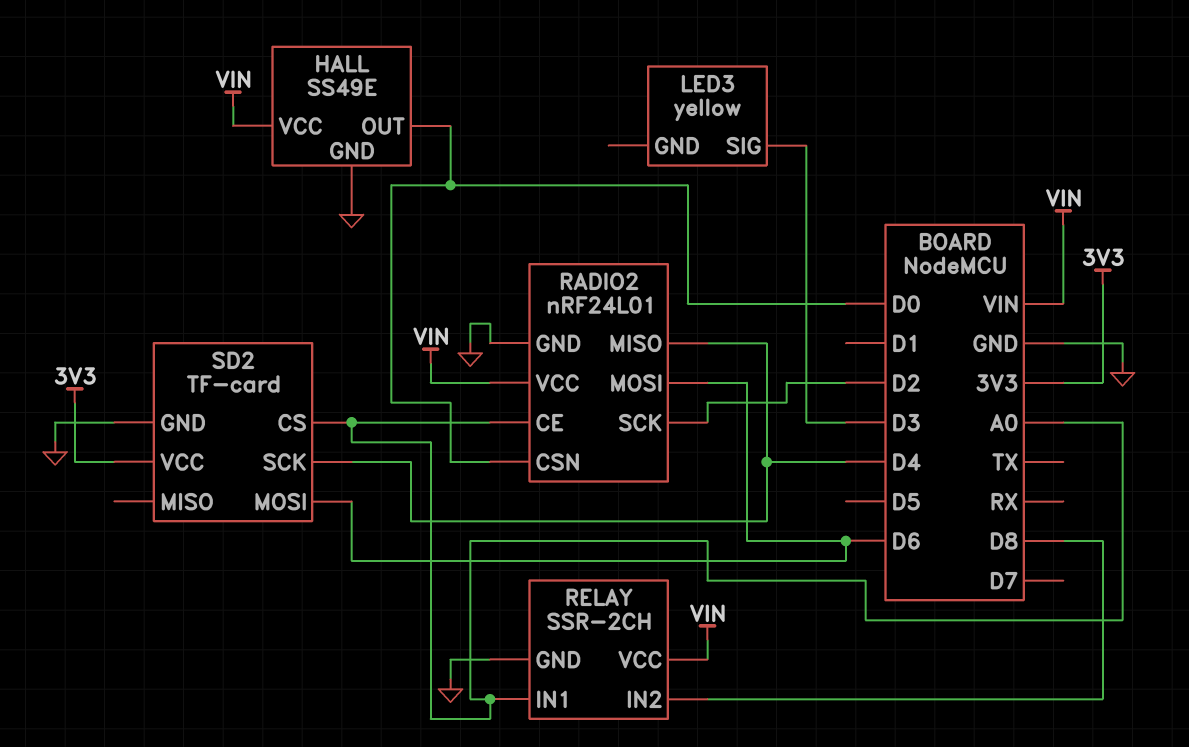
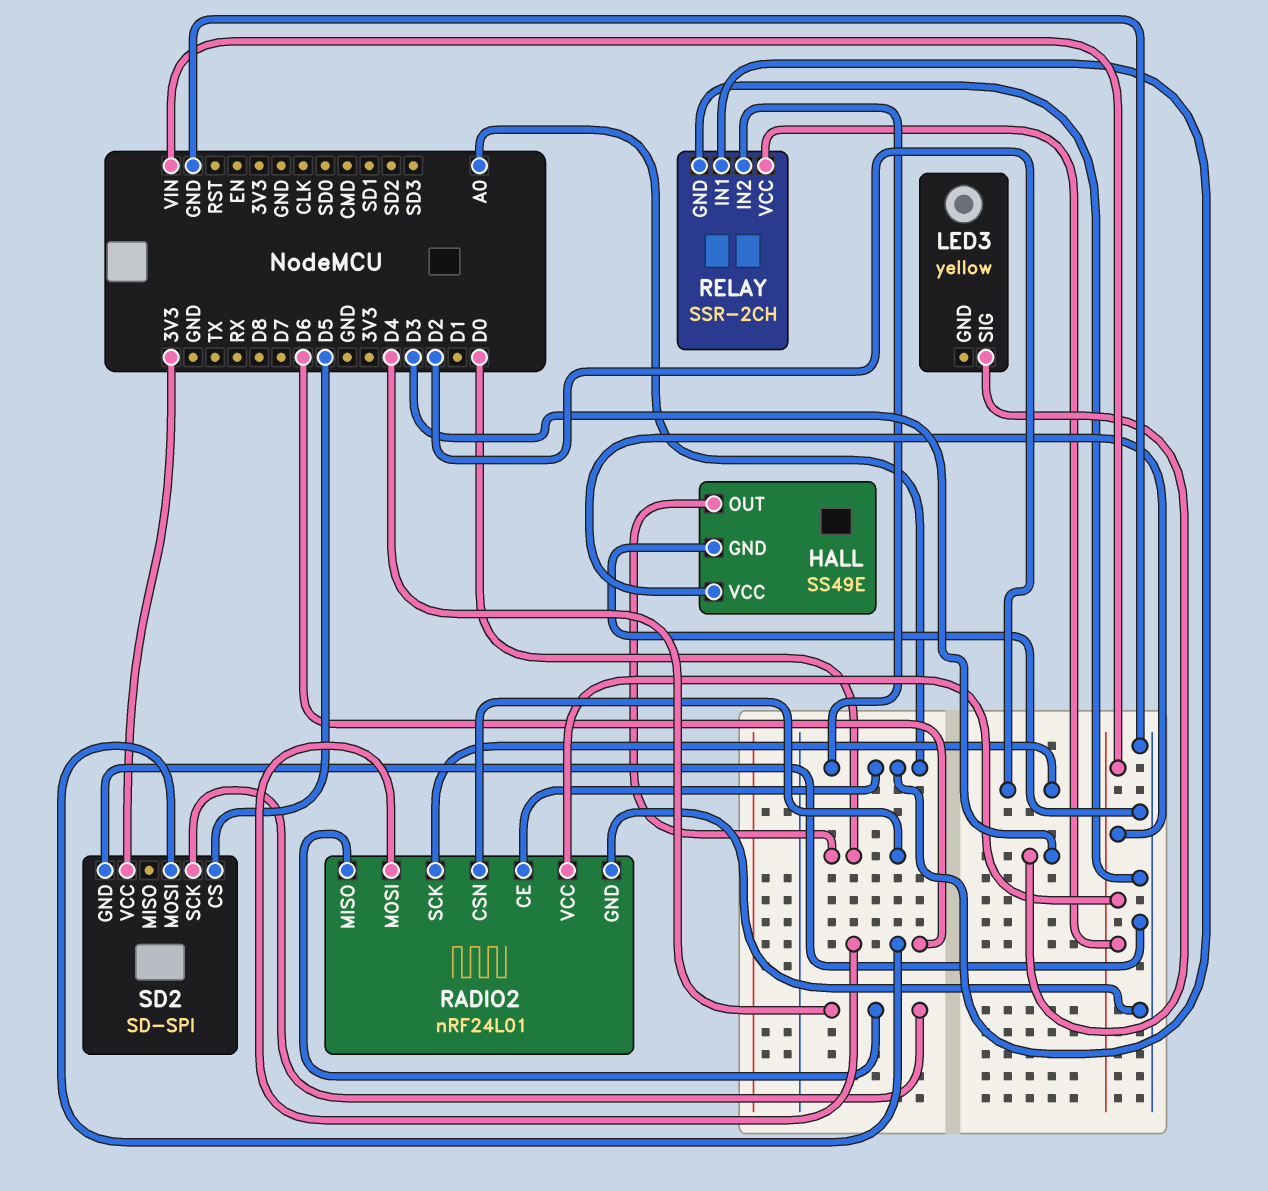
RELAY pin IN2: D8 -> A0
SD2: TF-card -> SD-SPI
SD2 pin CS: A0 -> D5

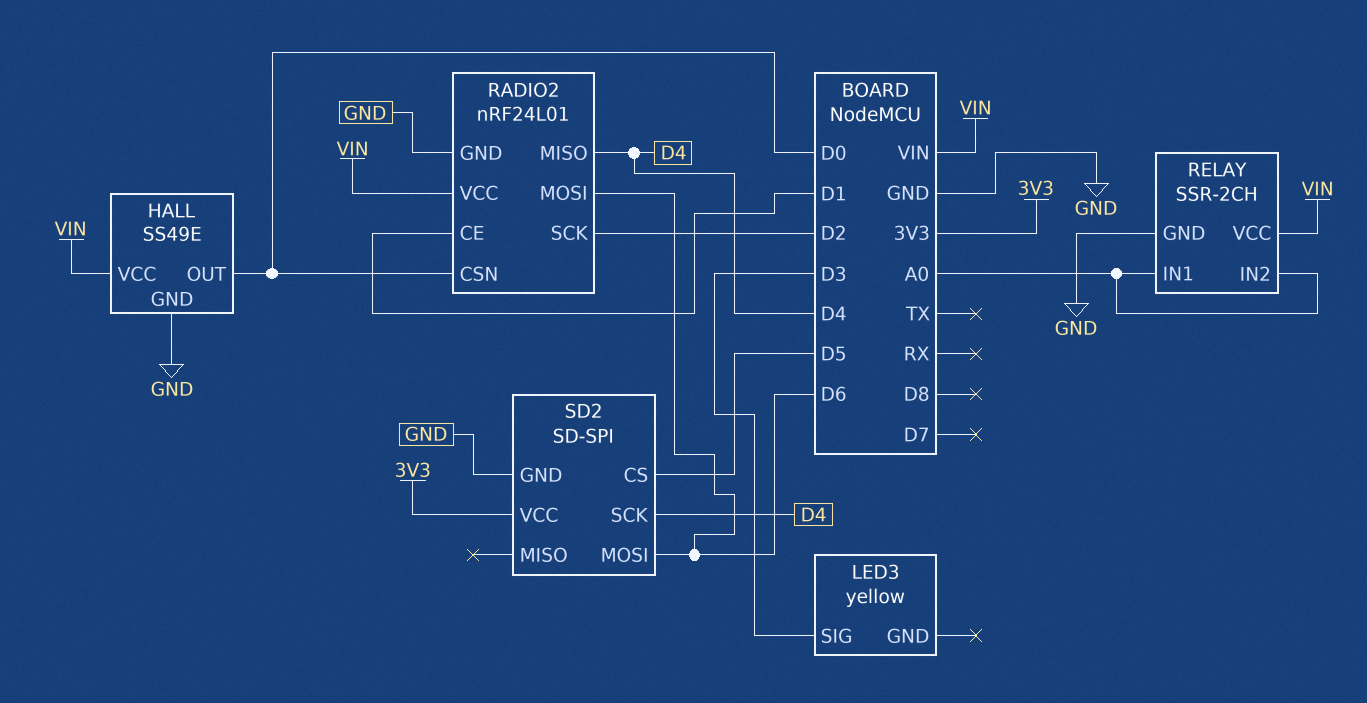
RADIO2 pin CE: A0 -> D1

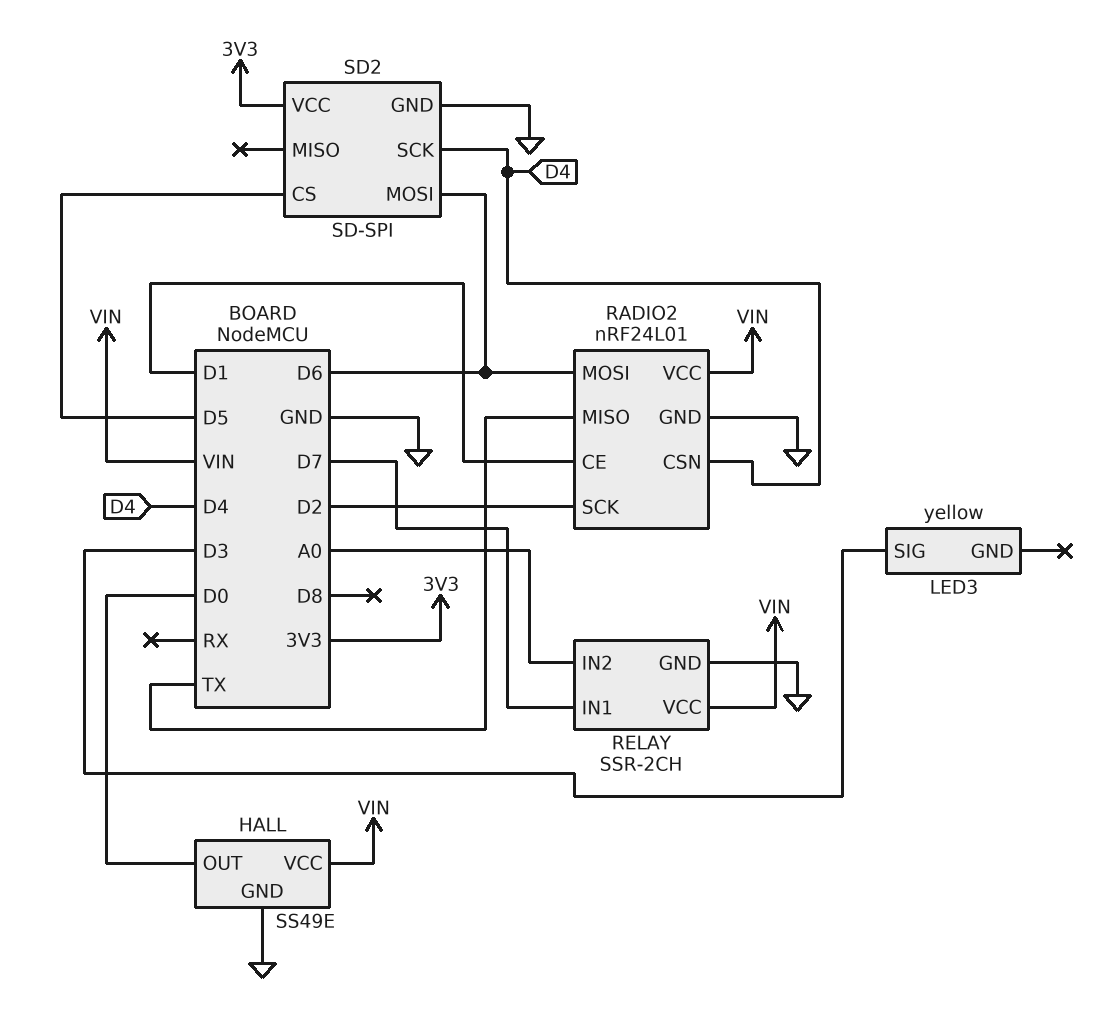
RADIO2 pin CSN: D0 -> D4
RADIO2 pin MISO: D4 -> TX
RELAY pin IN1: A0 -> D7

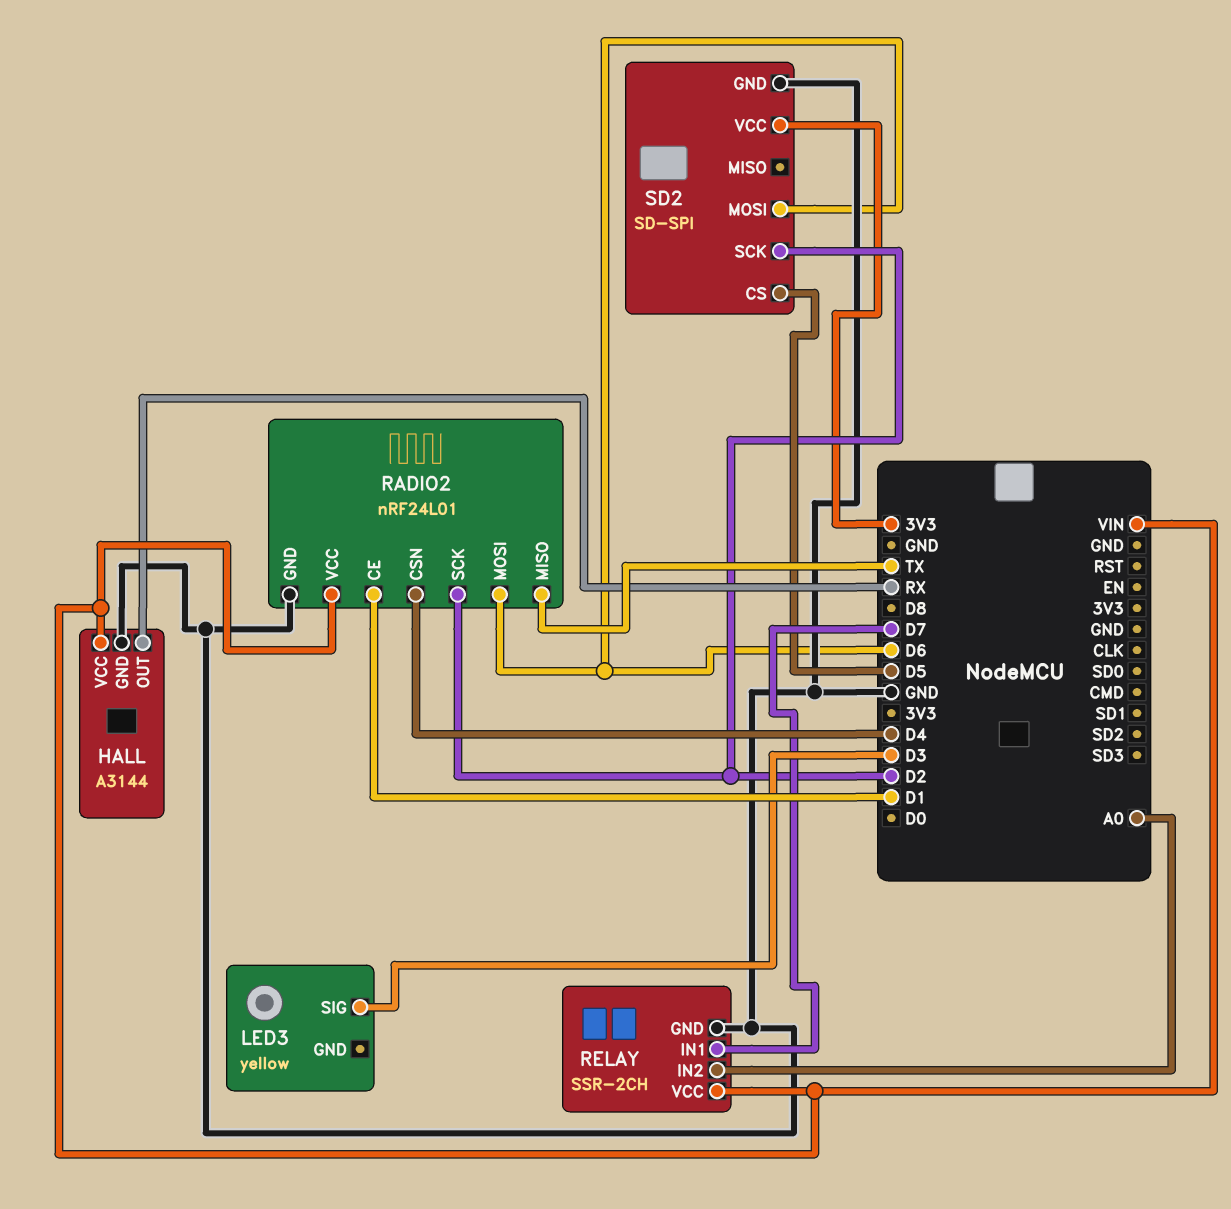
HALL: SS49E -> A3144
HALL pin OUT: D0 -> RX
SD2 pin SCK: D4 -> D2

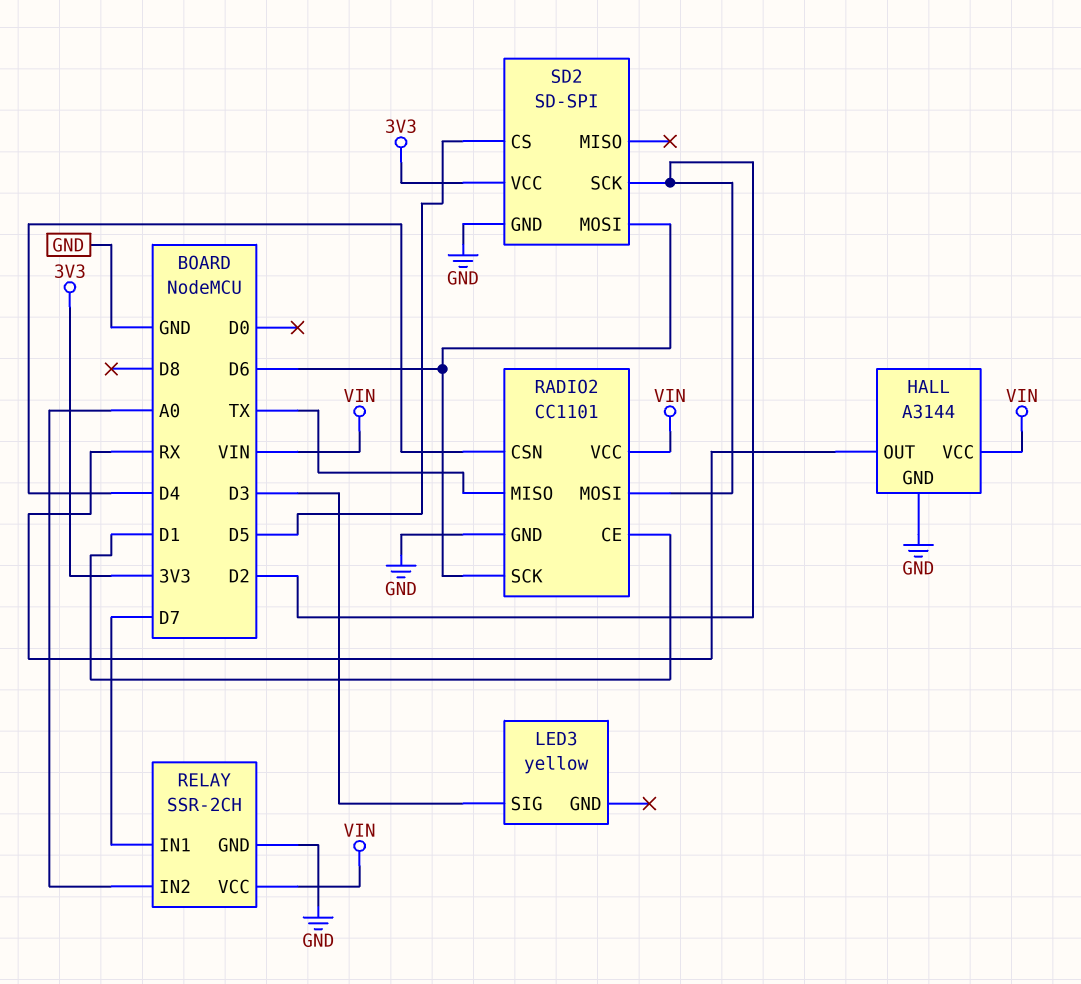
RADIO2: nRF24L01 -> CC1101
RADIO2 pin MOSI: D6 -> D2
RADIO2 pin SCK: D2 -> D6

